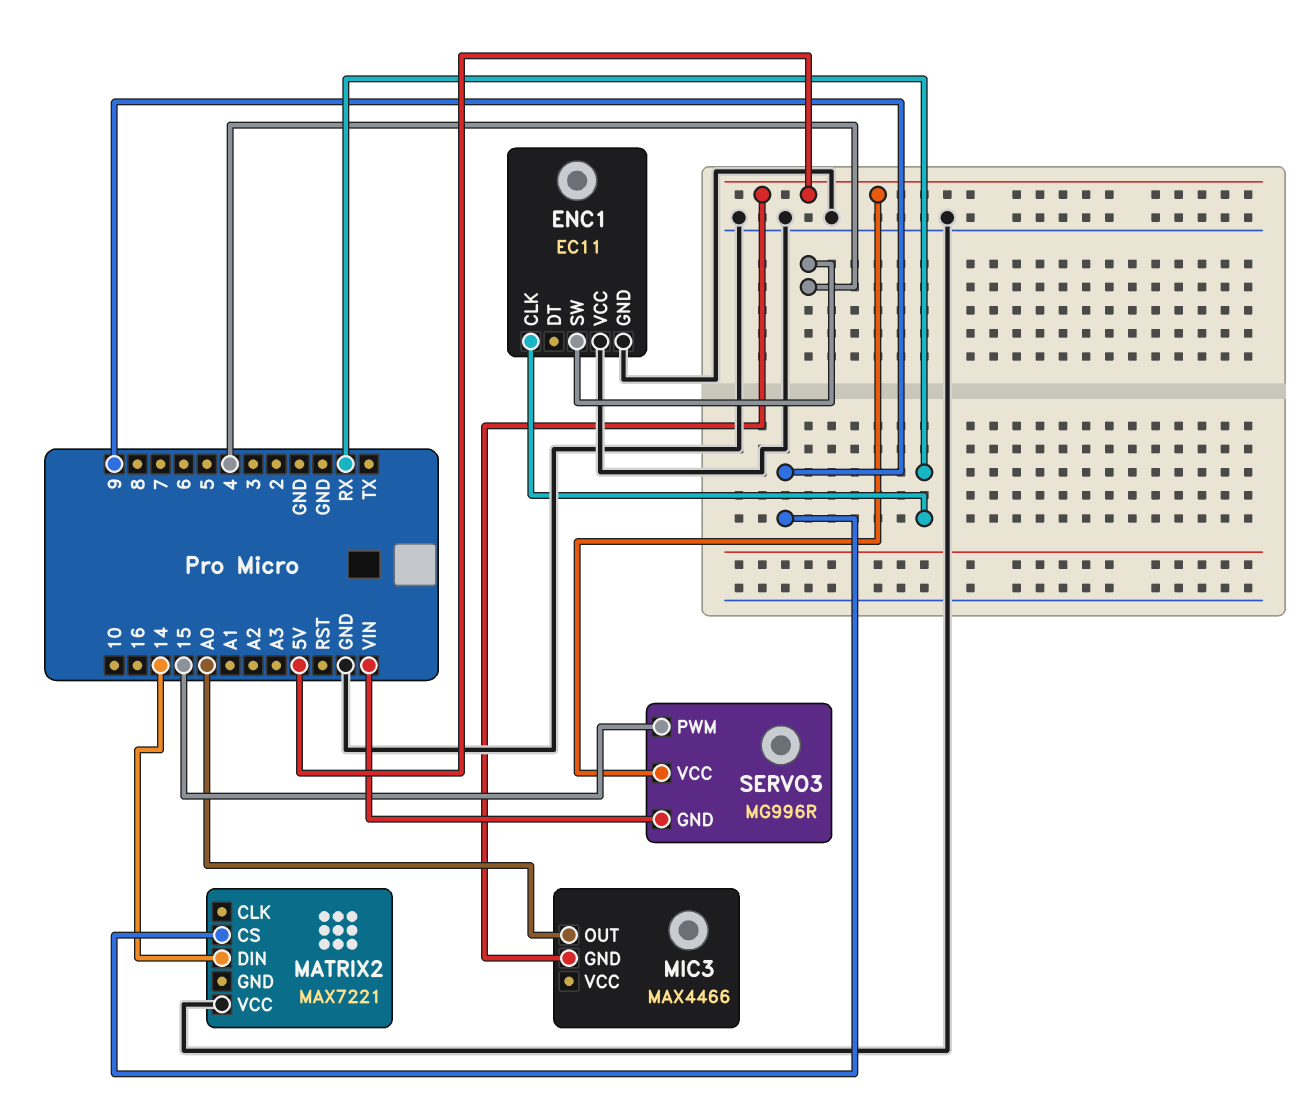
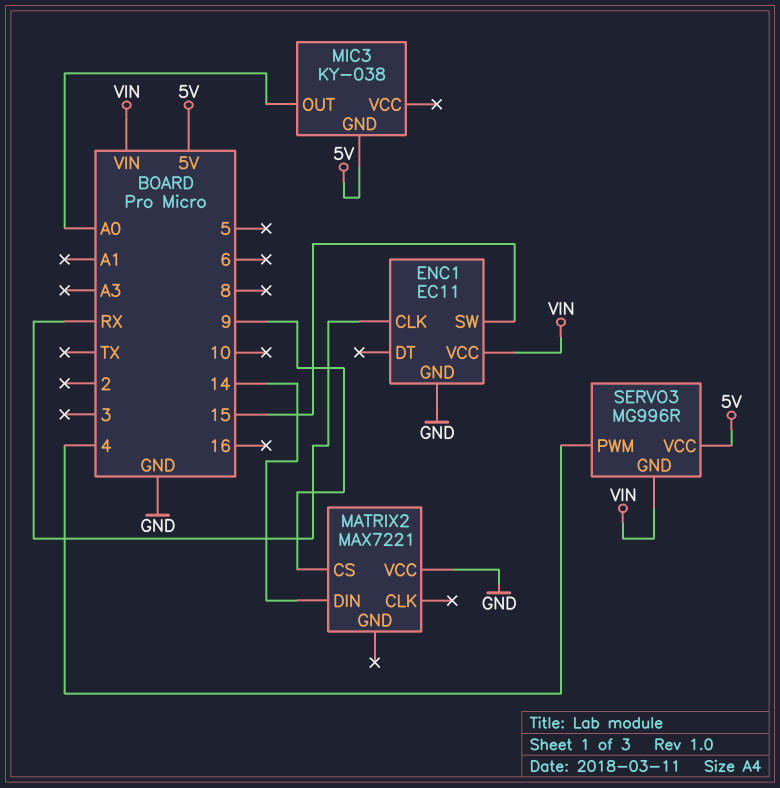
ENC1 pin SW: 4 -> 15
ENC1 pin VCC: GND -> VIN
MIC3: MAX4466 -> KY-038
SERVO3 pin PWM: 15 -> 4

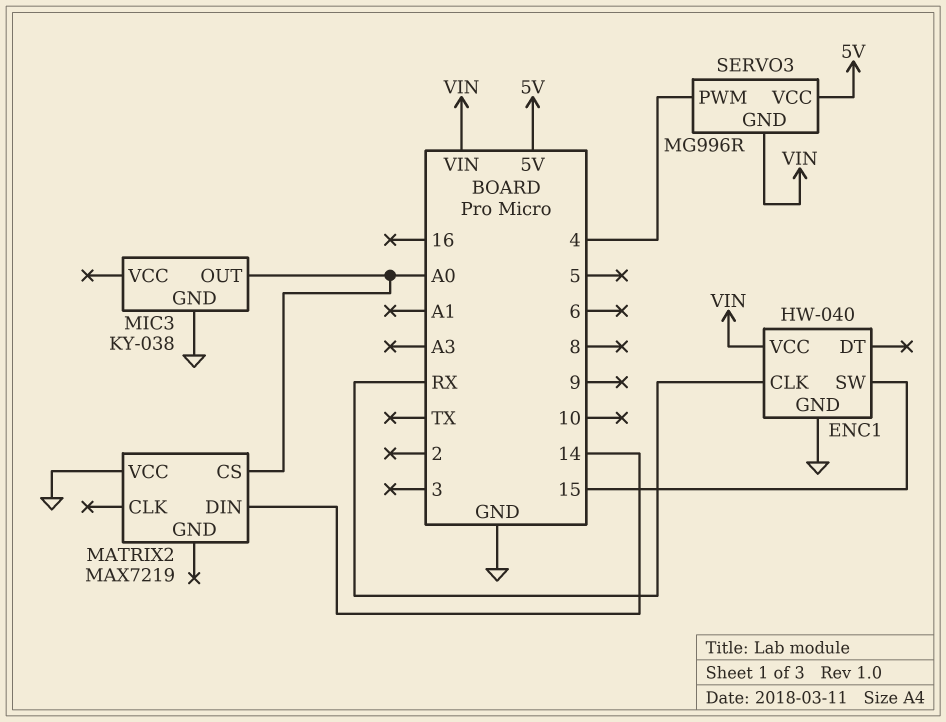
ENC1: EC11 -> HW-040
MATRIX2: MAX7221 -> MAX7219
MATRIX2 pin CS: 9 -> A0
MIC3 pin GND: 5V -> GND

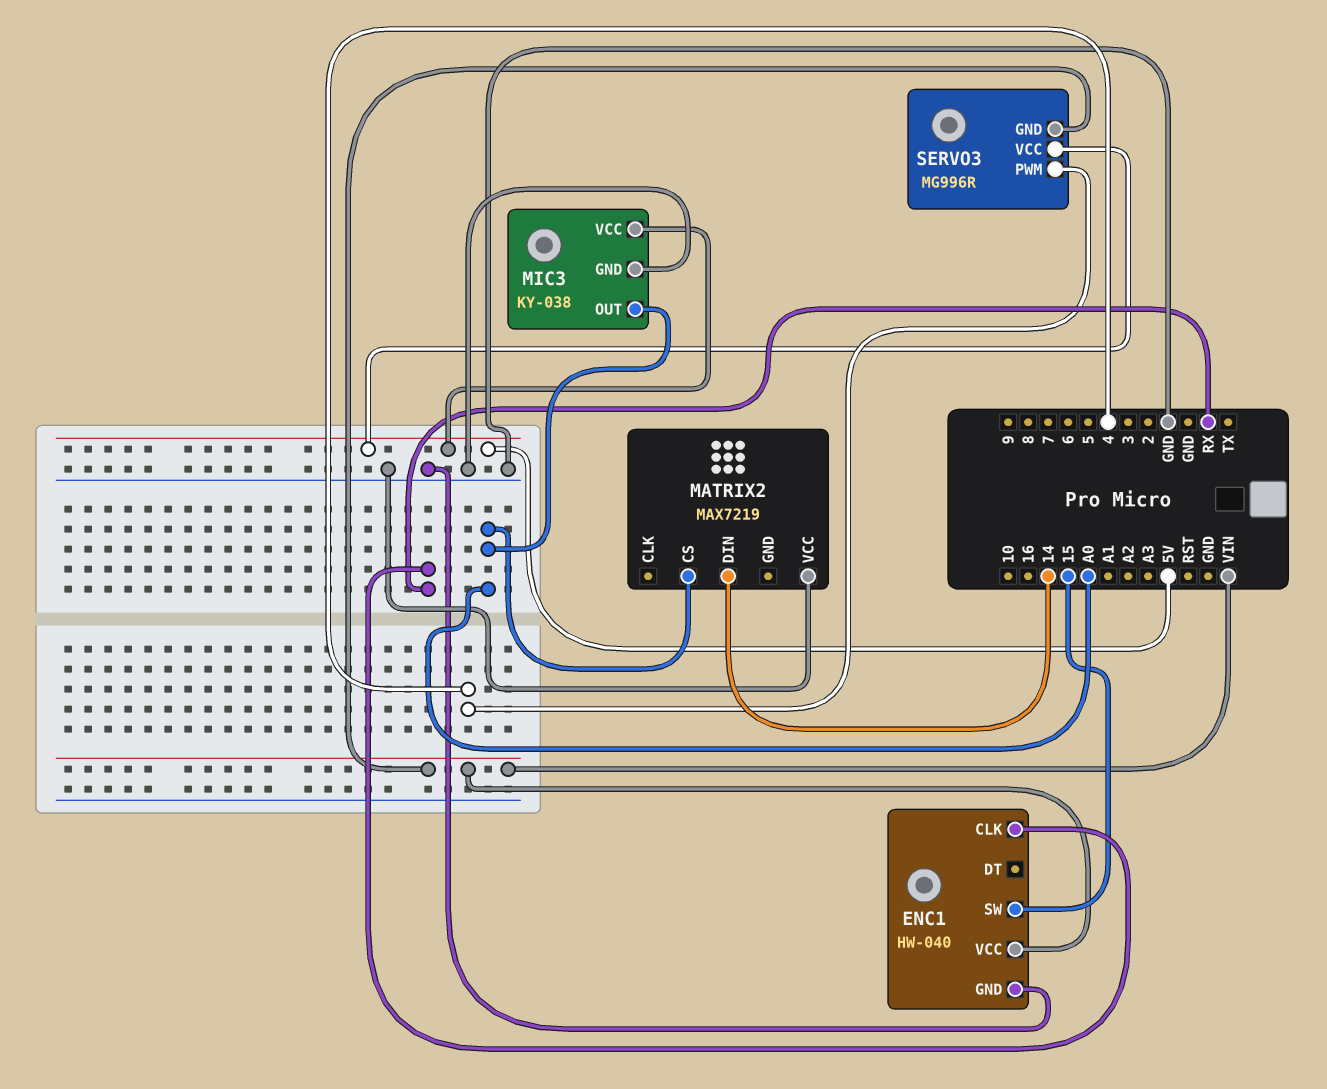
MIC3 pin VCC: none -> 5V

